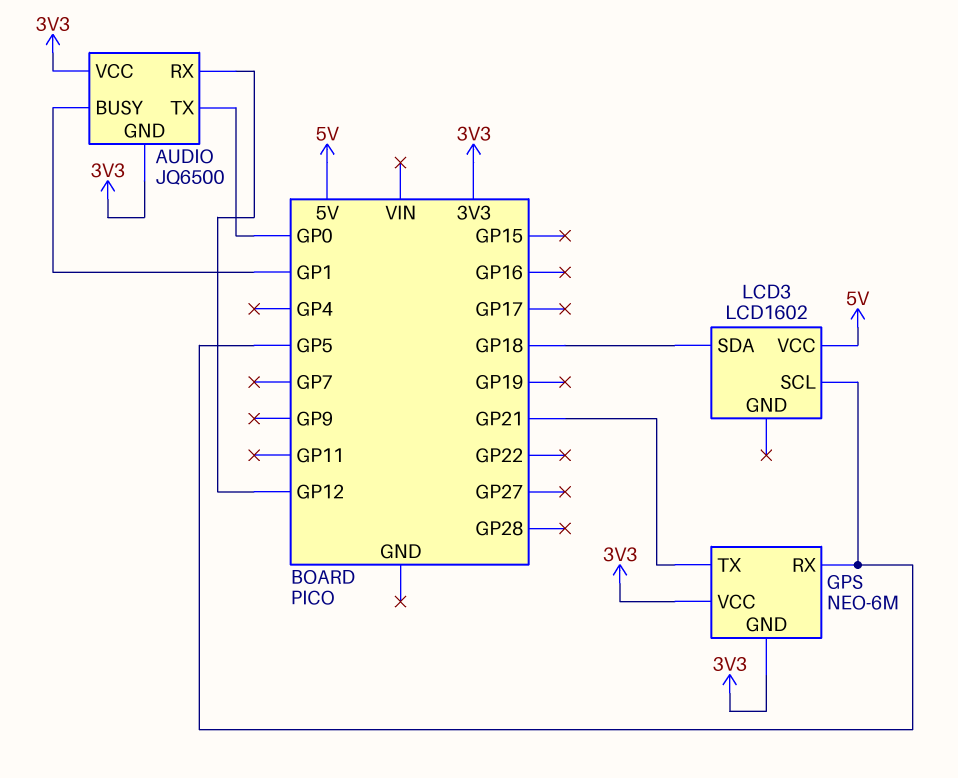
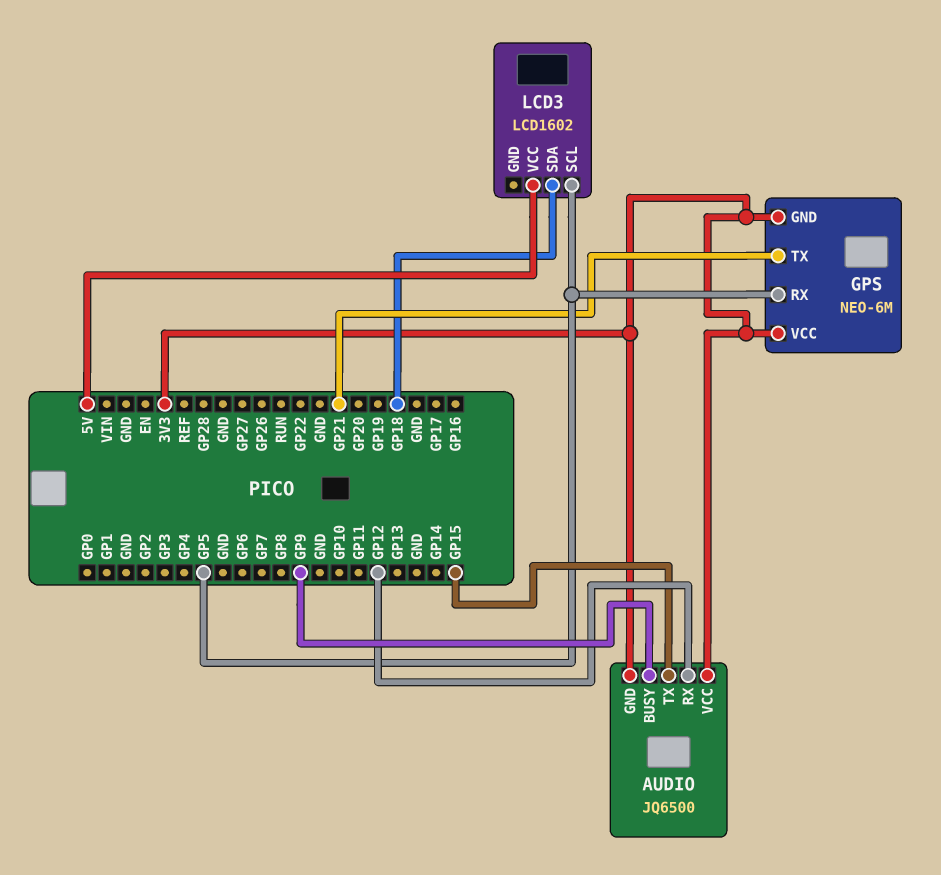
AUDIO pin BUSY: GP1 -> GP9
AUDIO pin TX: GP0 -> GP15

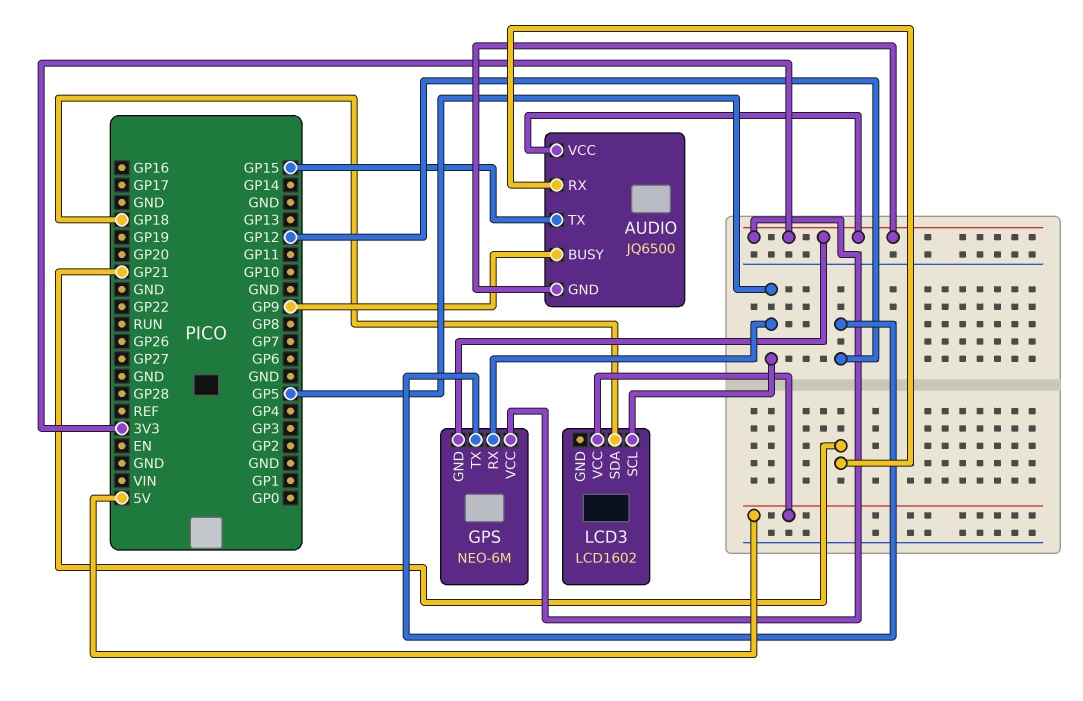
AUDIO pin RX: GP12 -> GP21
GPS pin TX: GP21 -> GP12

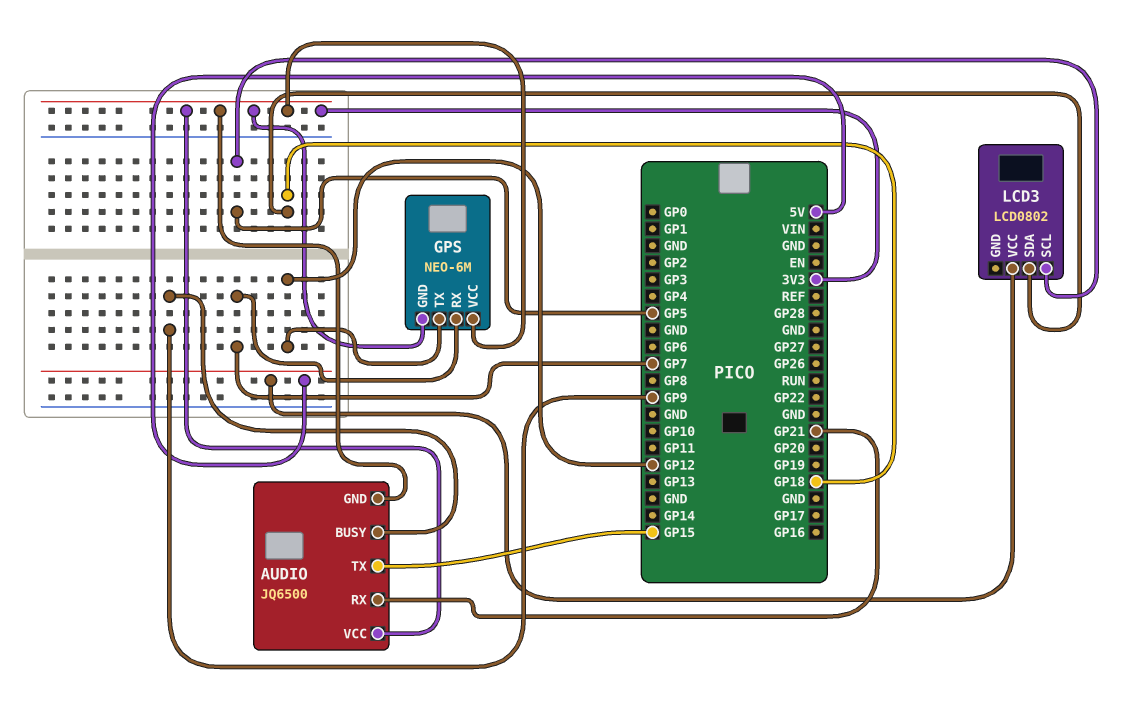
GPS pin RX: GP5 -> GP7
LCD3: LCD1602 -> LCD0802

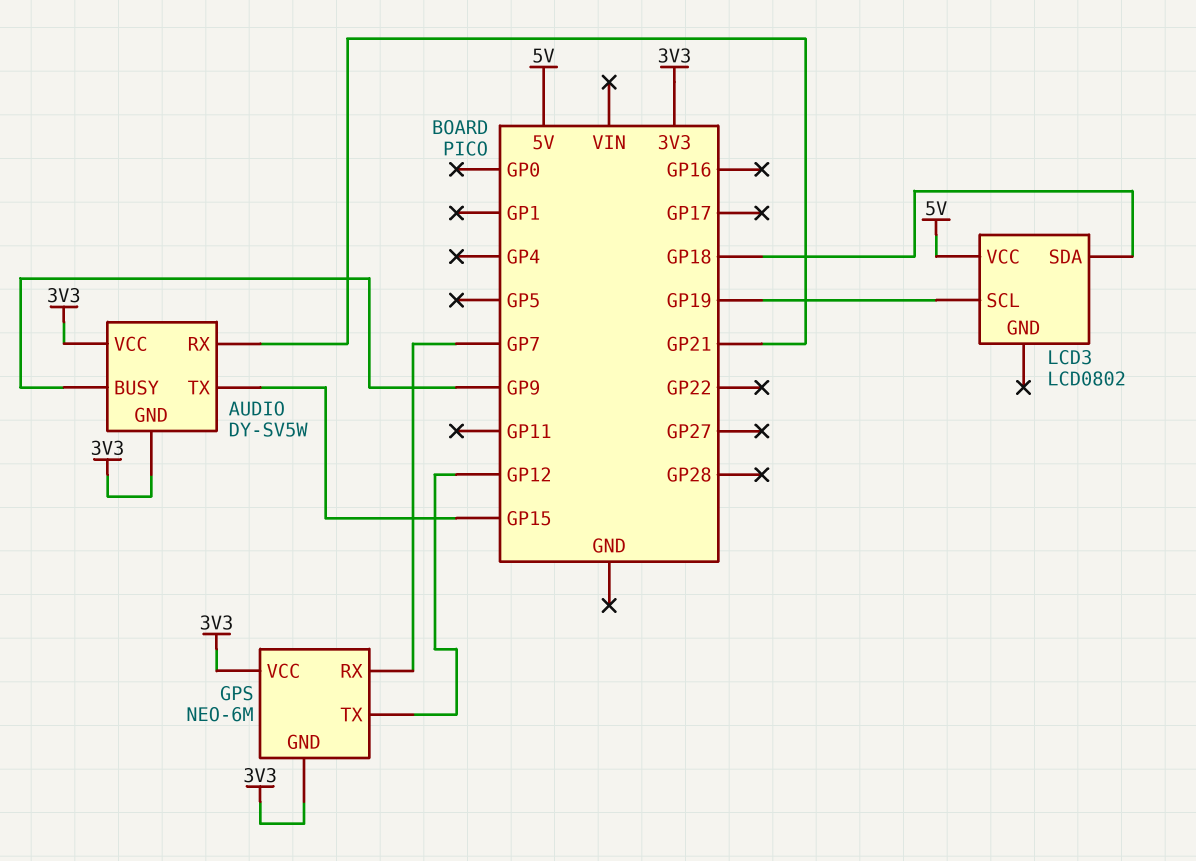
AUDIO: JQ6500 -> DY-SV5W
LCD3 pin SCL: GP5 -> GP19

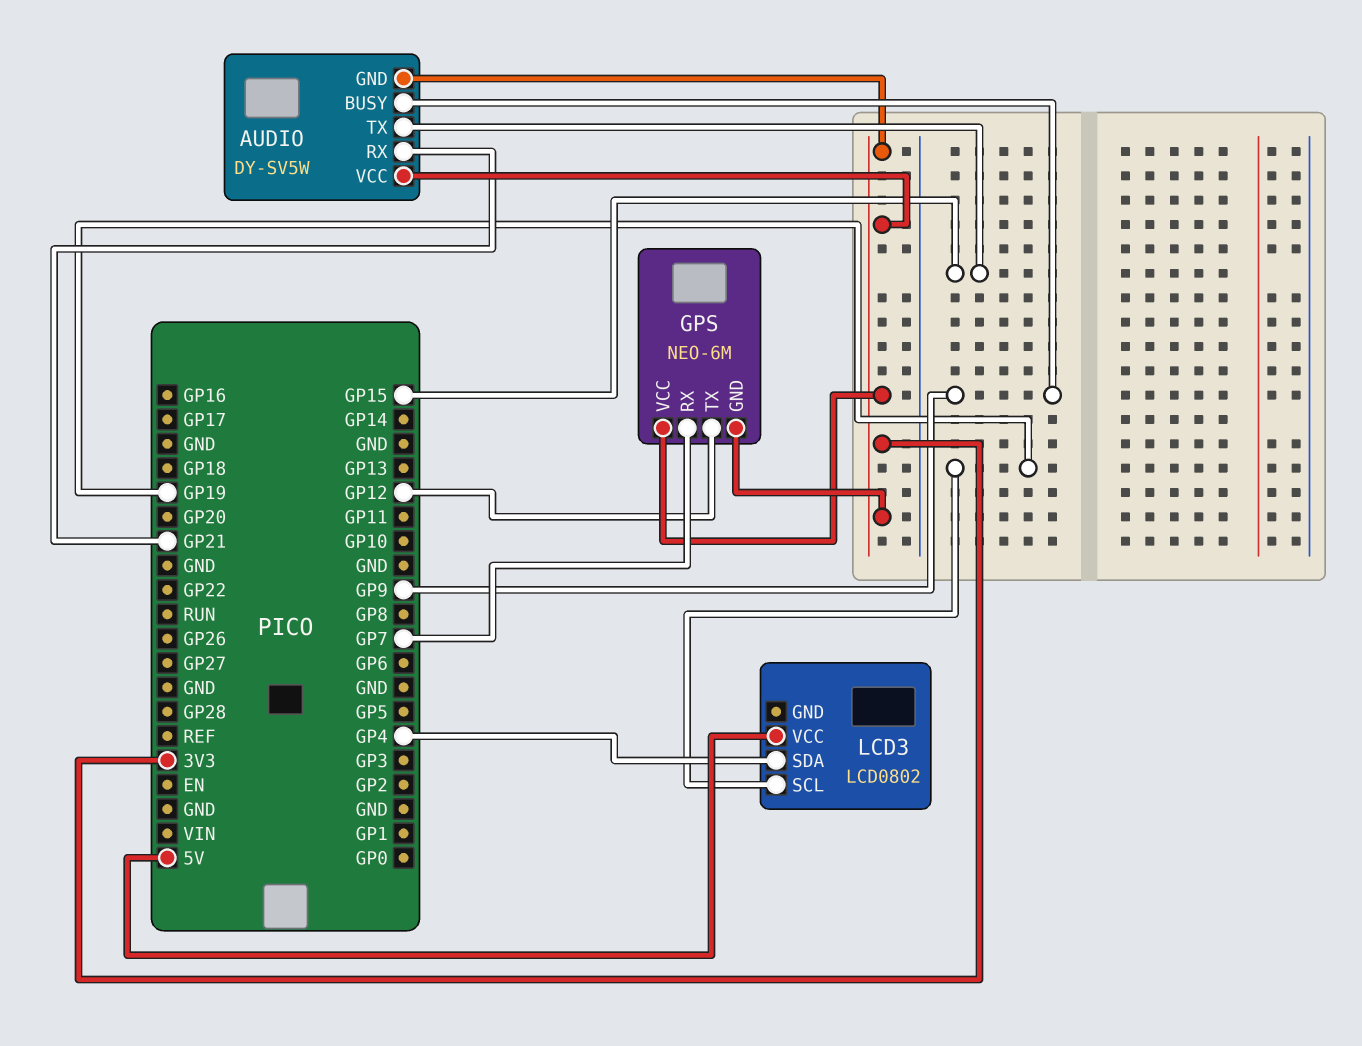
LCD3 pin SDA: GP18 -> GP4

